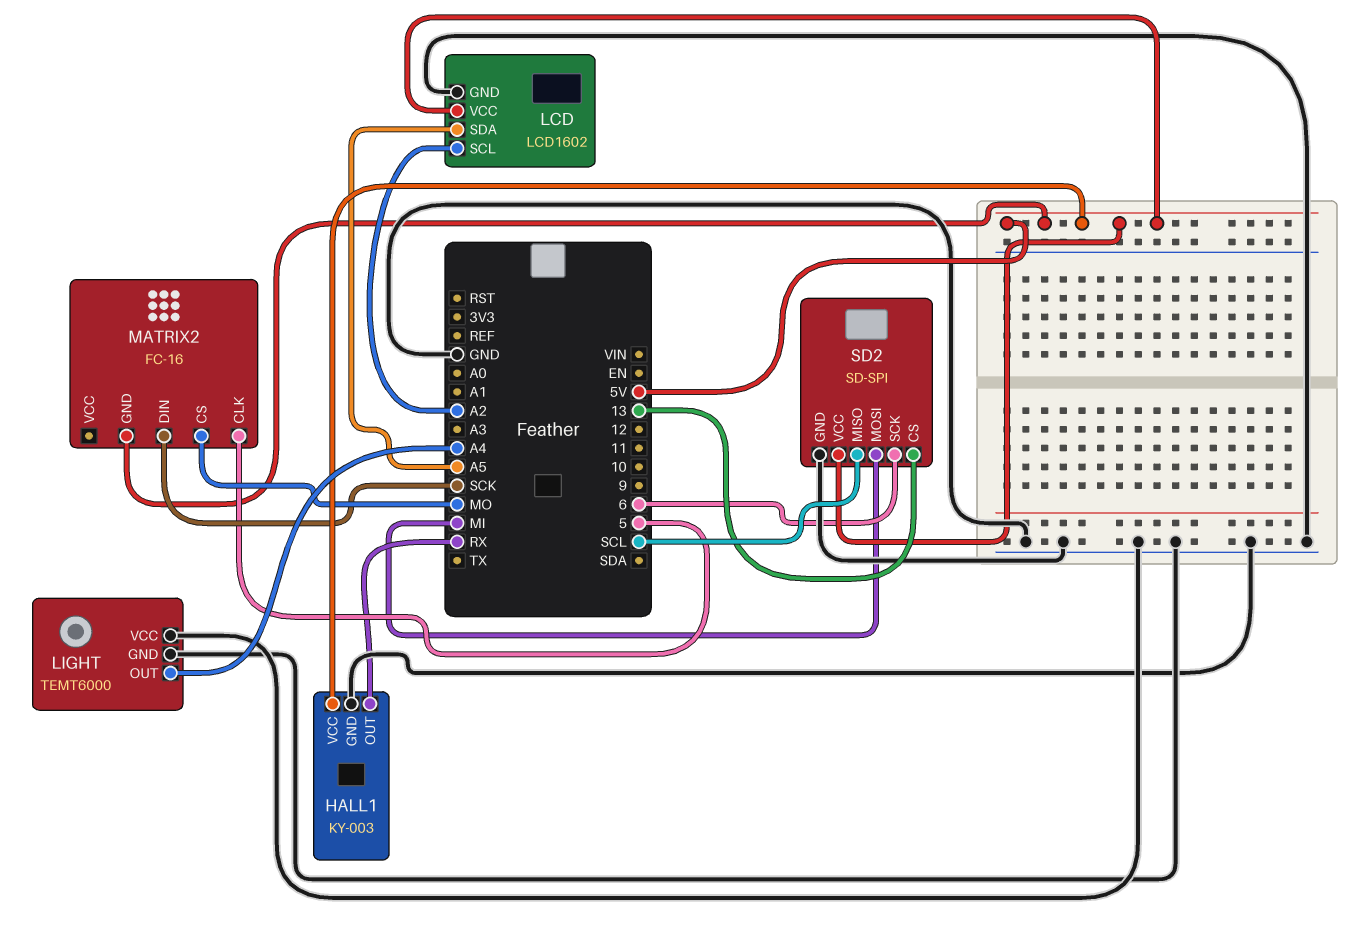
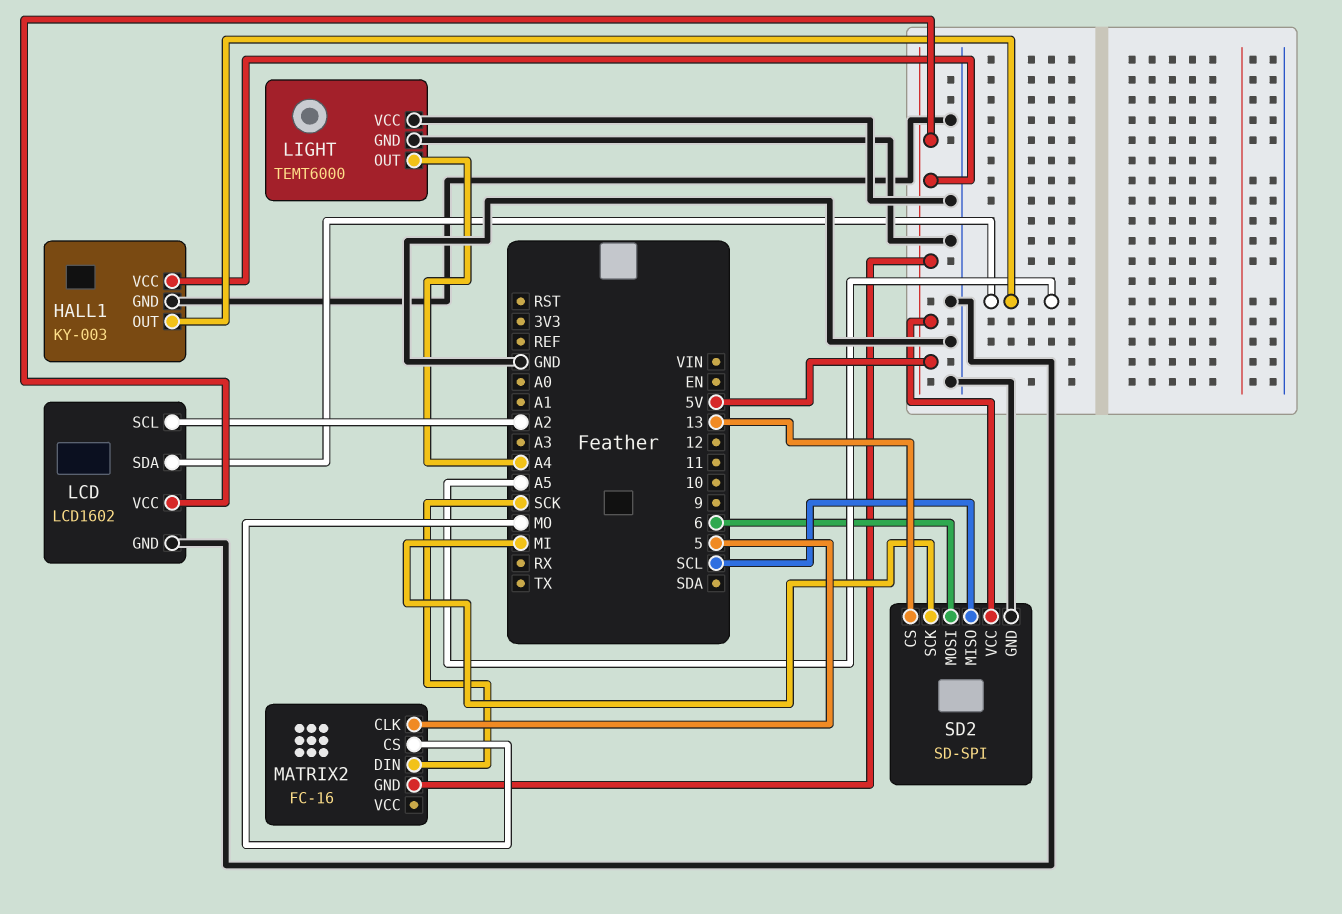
HALL1 pin OUT: RX -> A5
SD2 pin MOSI: MI -> 6
SD2 pin SCK: 6 -> MI

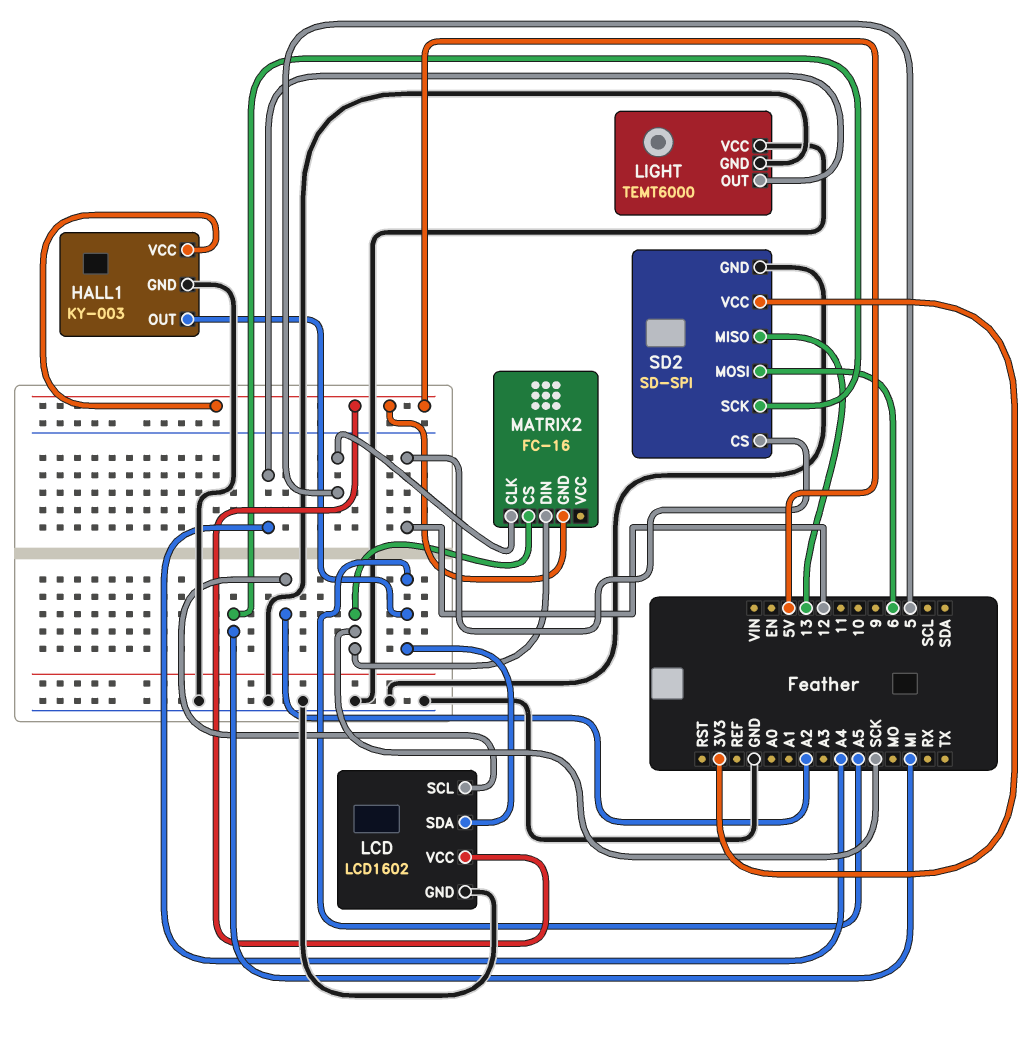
MATRIX2 pin CS: MO -> SCK
SD2 pin CS: 13 -> 12
SD2 pin MISO: SCL -> 13
SD2 pin VCC: 5V -> 3V3

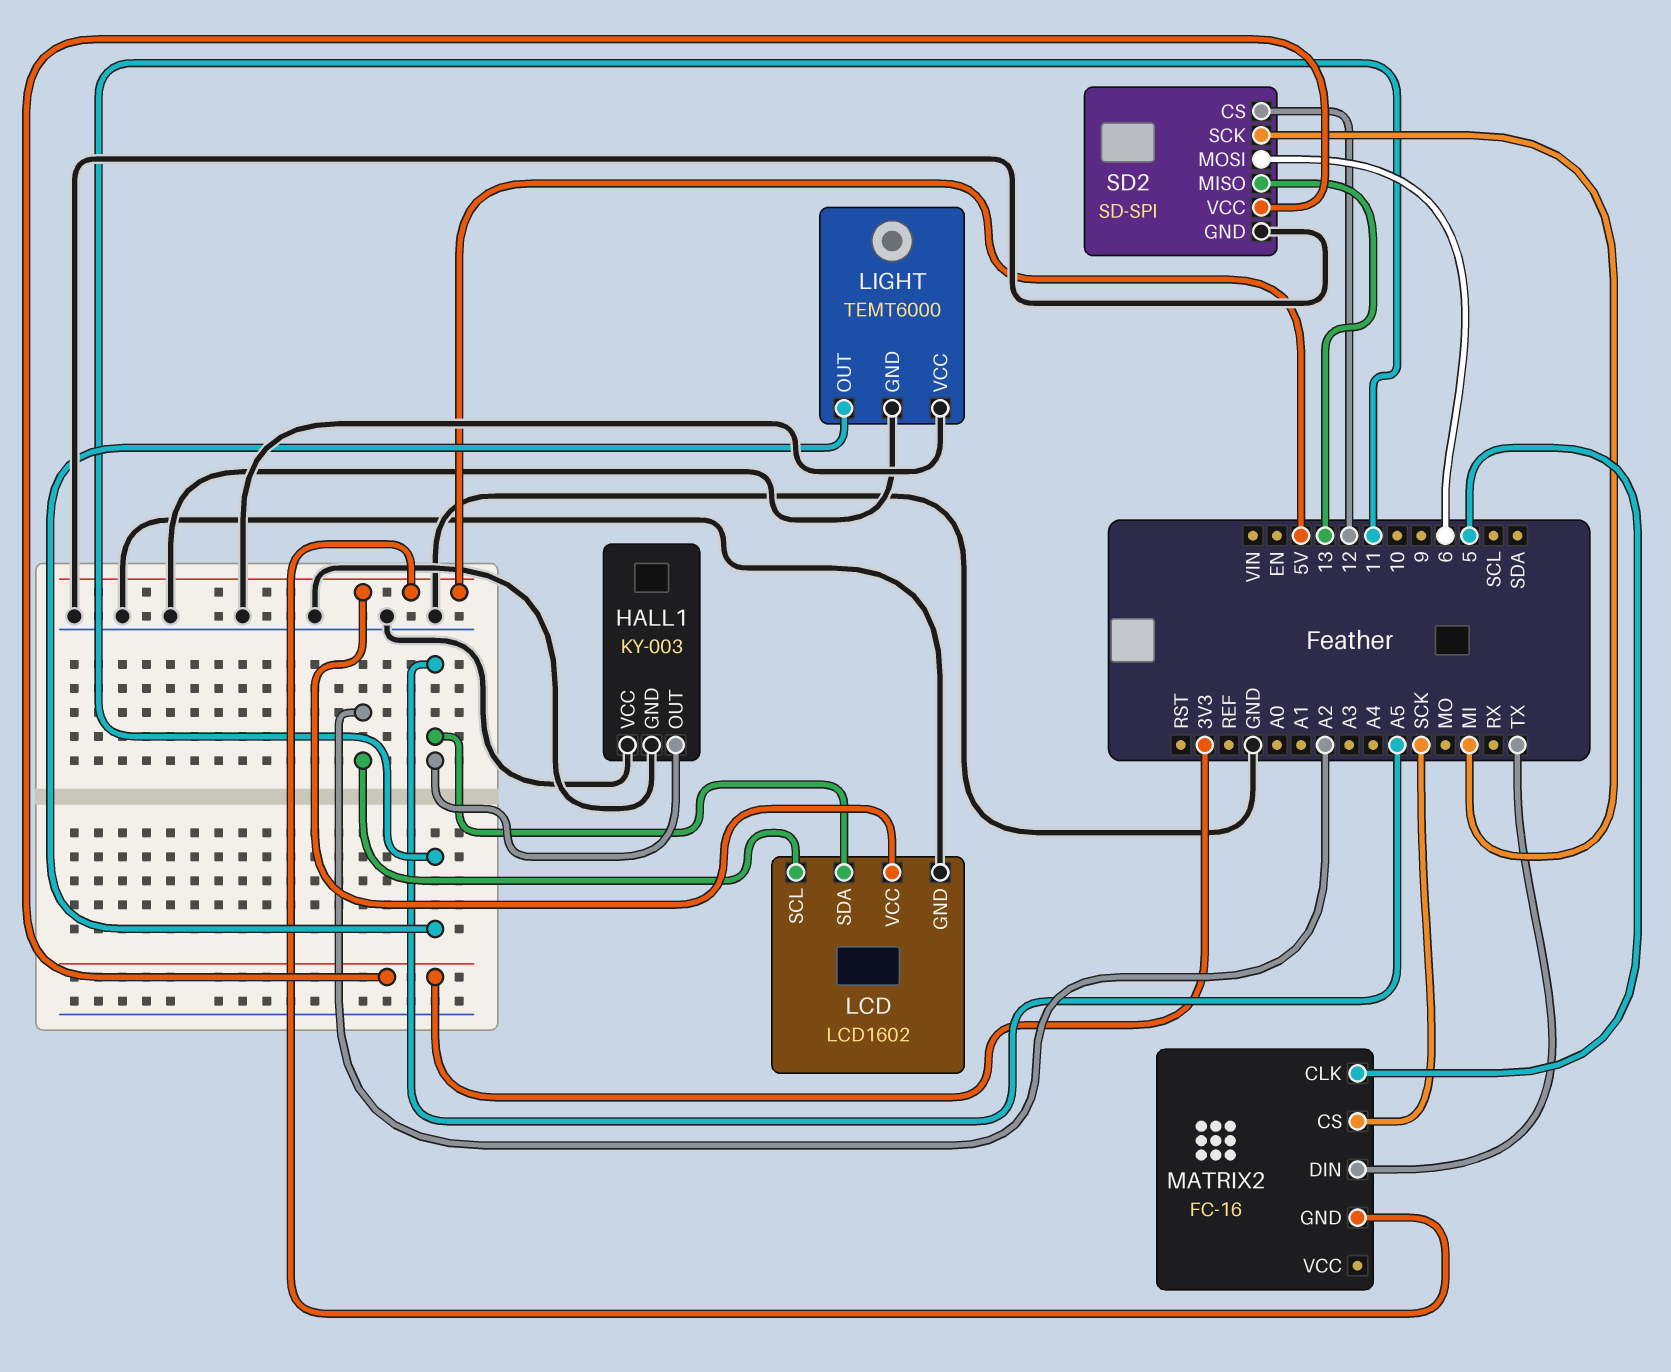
HALL1 pin VCC: 5V -> GND
LIGHT pin OUT: A4 -> 11
MATRIX2 pin DIN: SCK -> TX

